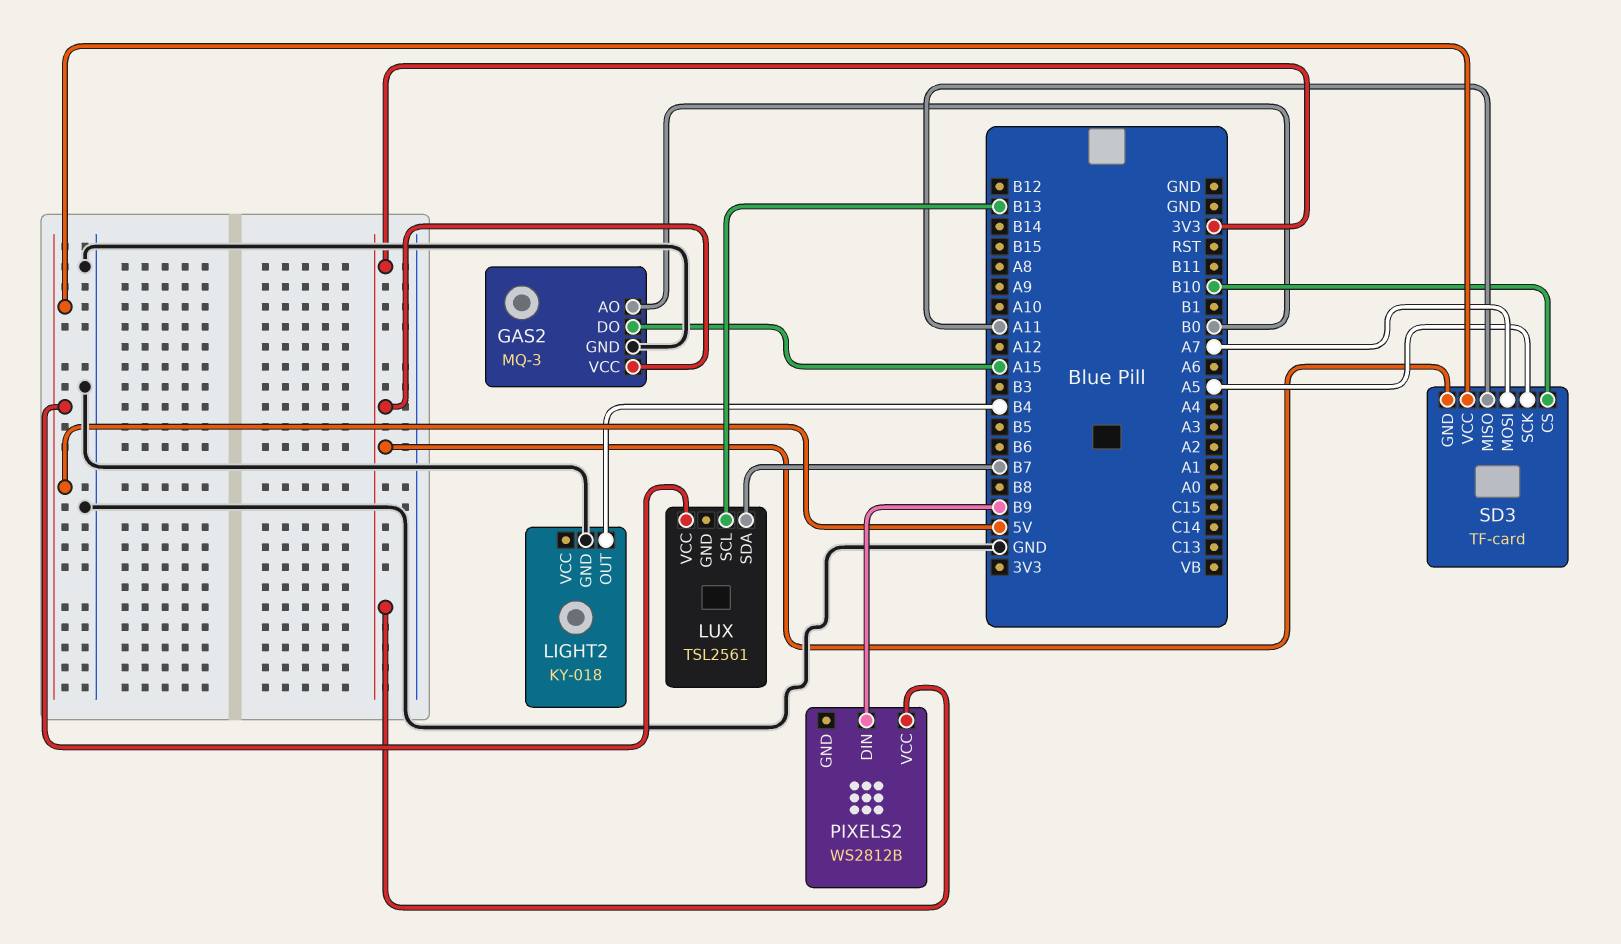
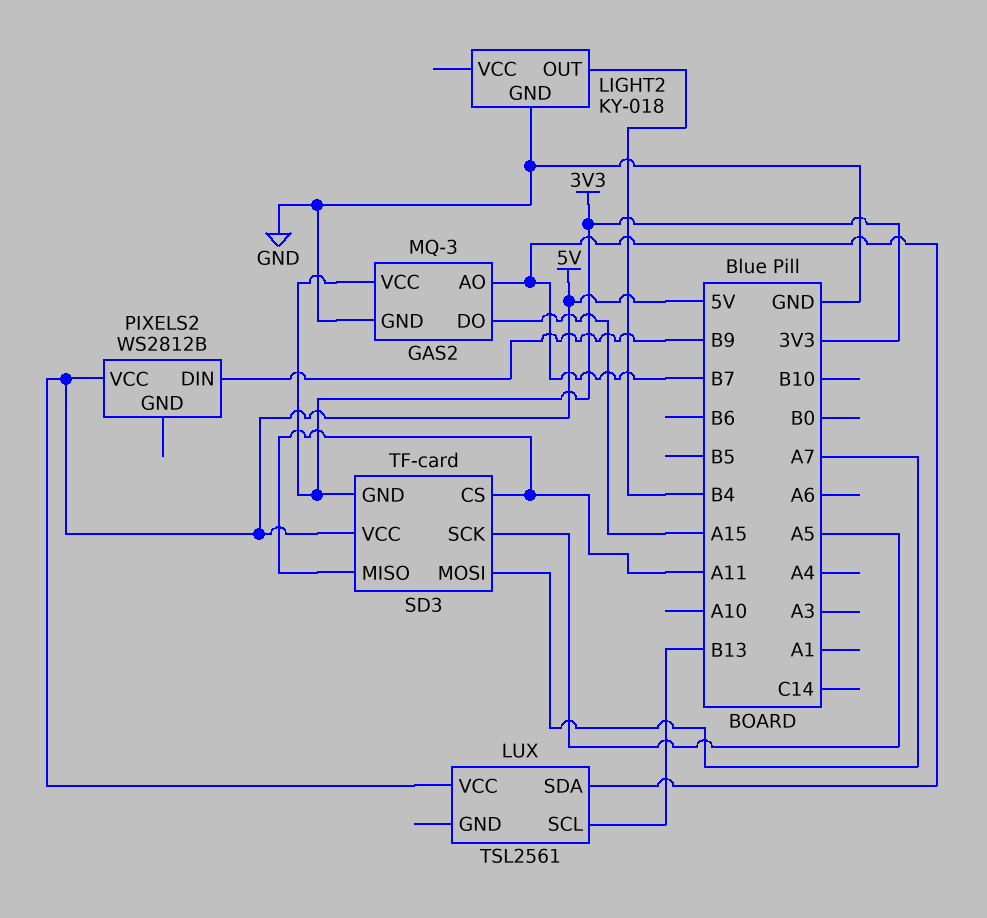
GAS2 pin AO: B0 -> B7
PIXELS2 pin VCC: 3V3 -> 5V
SD3 pin CS: B10 -> A11

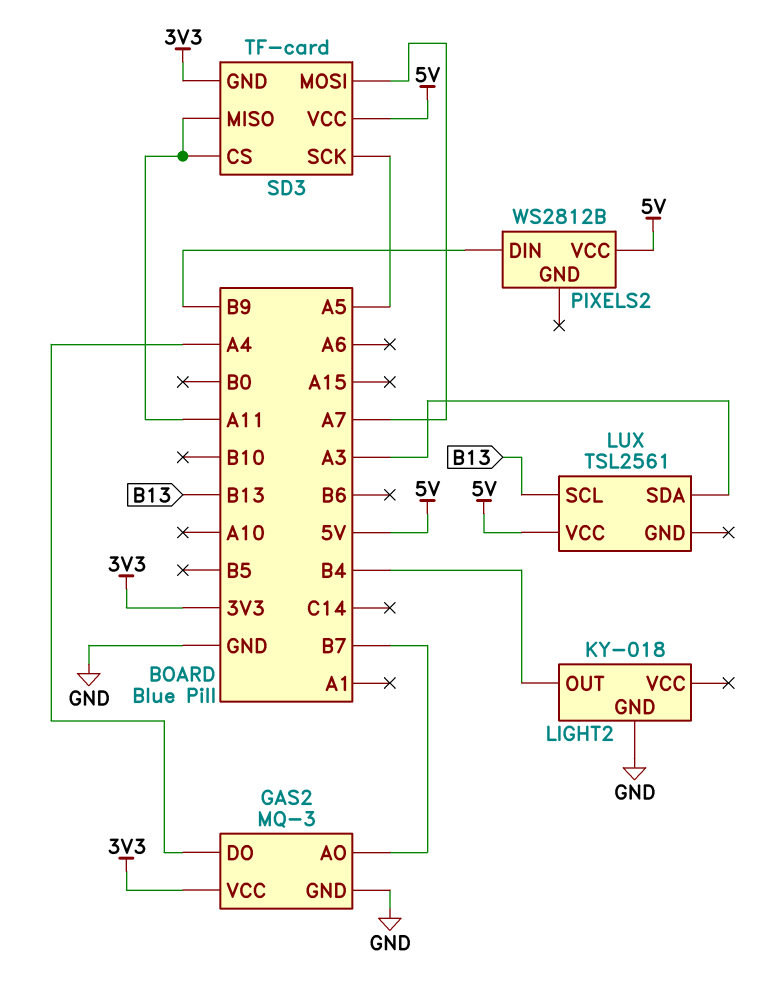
GAS2 pin DO: A15 -> A4
LUX pin SDA: B7 -> A3

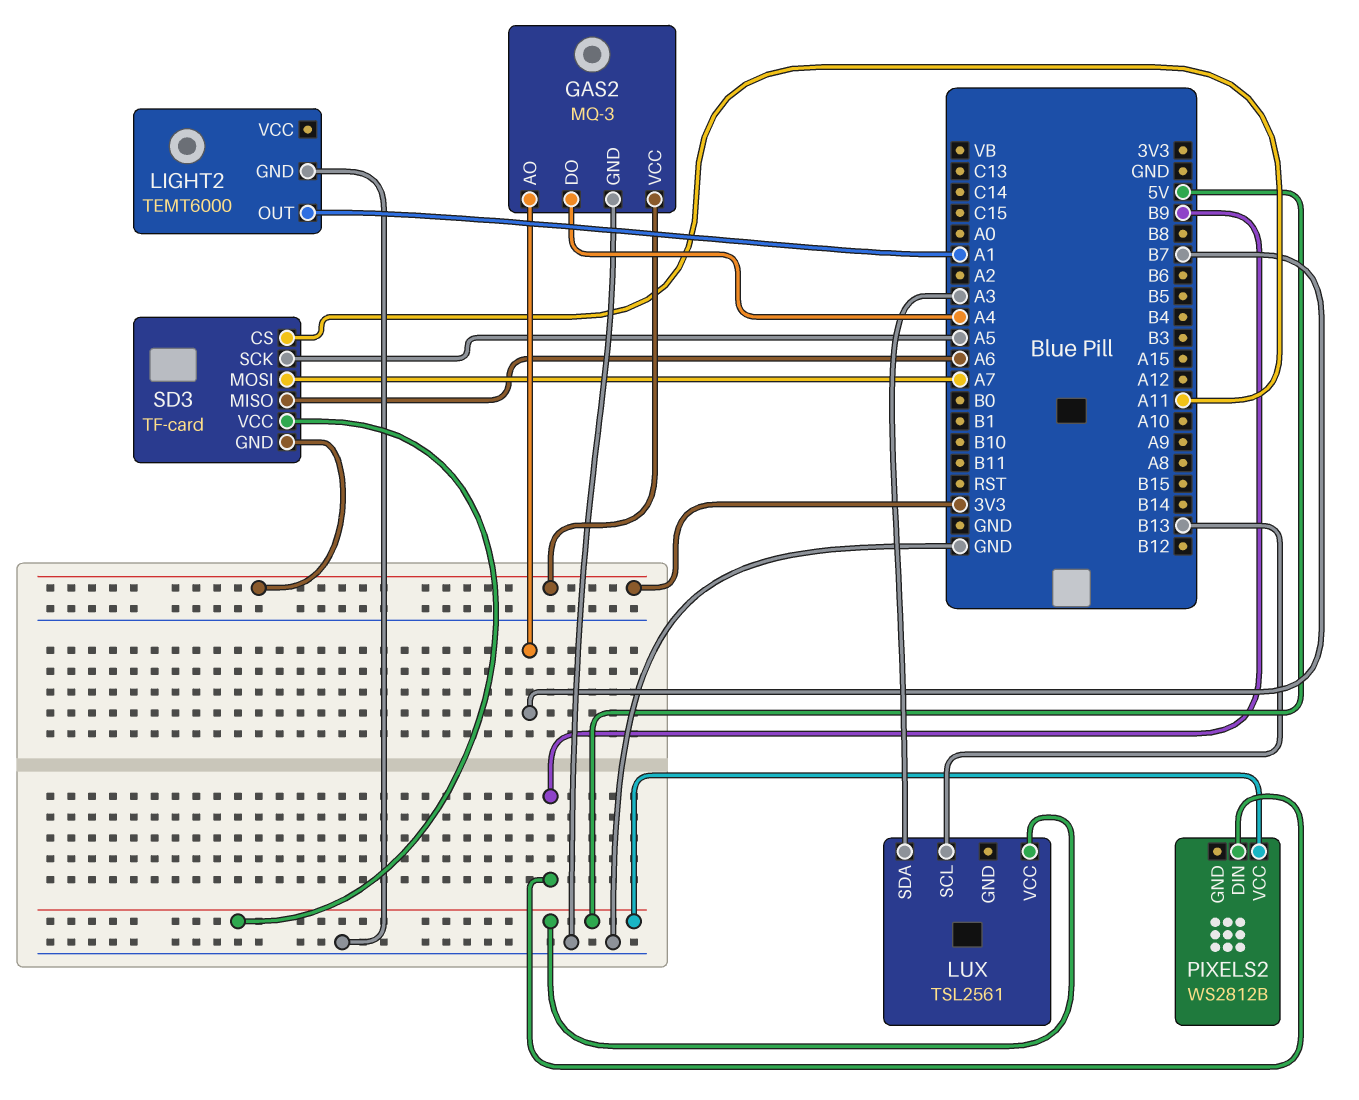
LIGHT2: KY-018 -> TEMT6000
LIGHT2 pin OUT: B4 -> A1
SD3 pin MISO: A11 -> A6

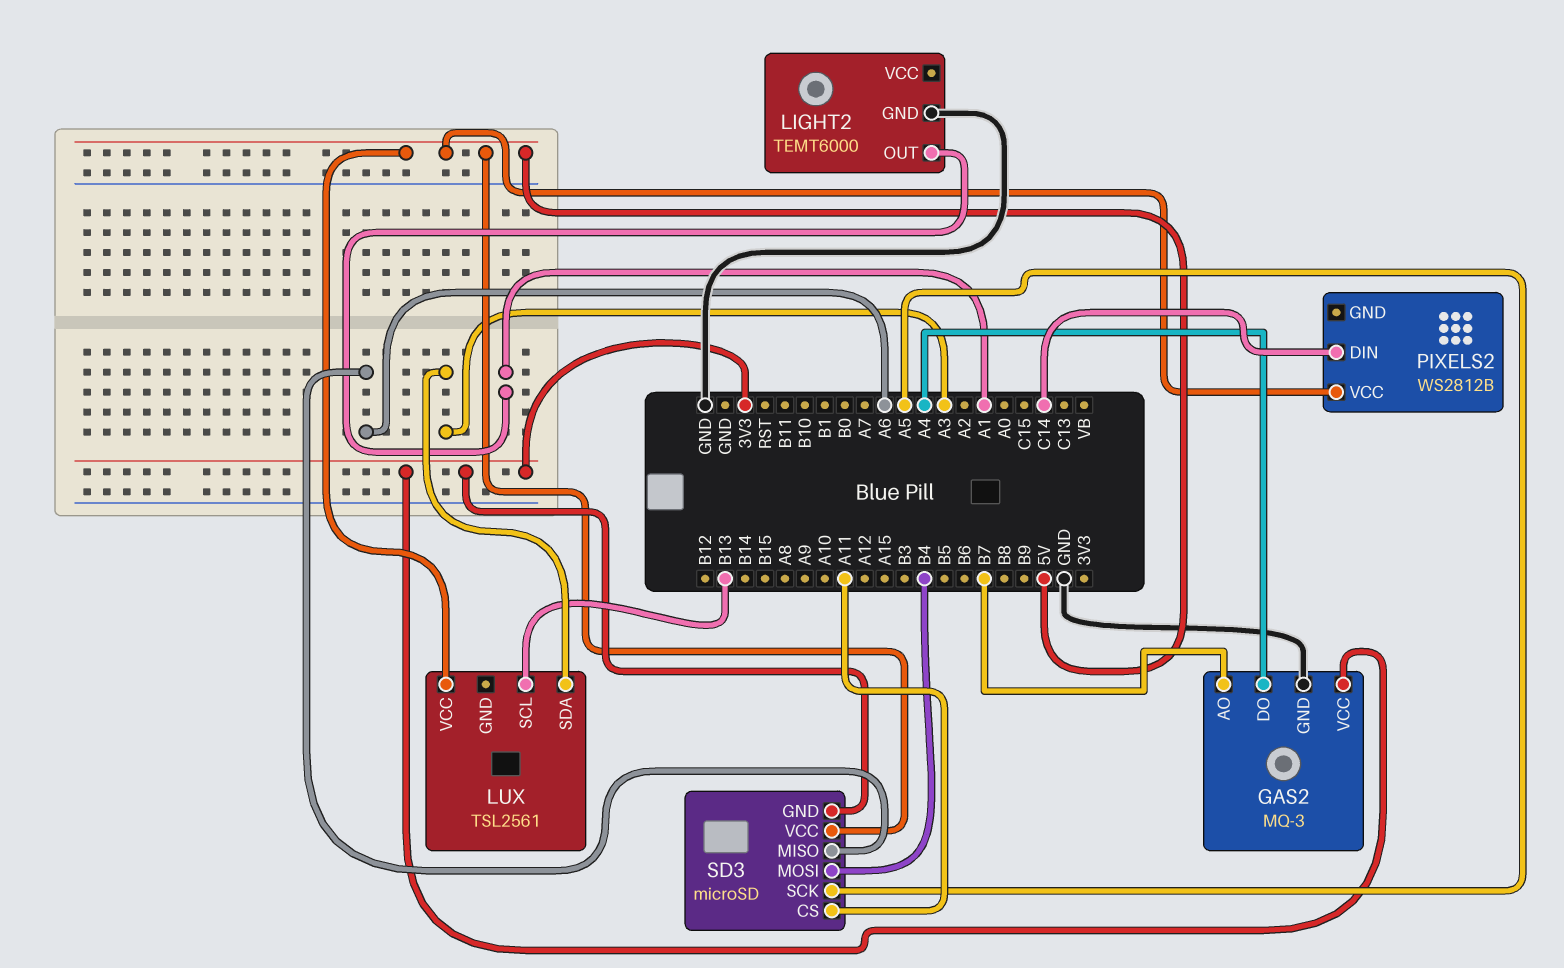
PIXELS2 pin DIN: B9 -> C14
SD3: TF-card -> microSD
SD3 pin MOSI: A7 -> B4

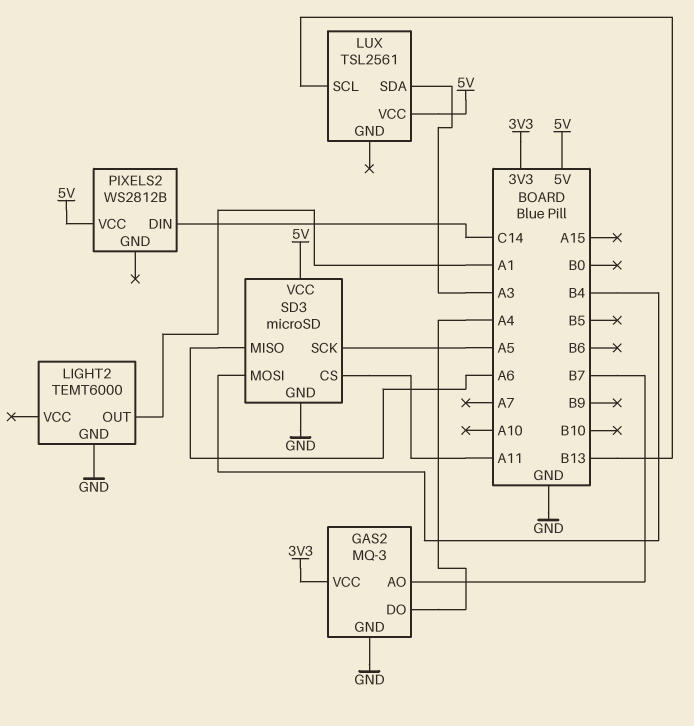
SD3 pin GND: 3V3 -> GND

